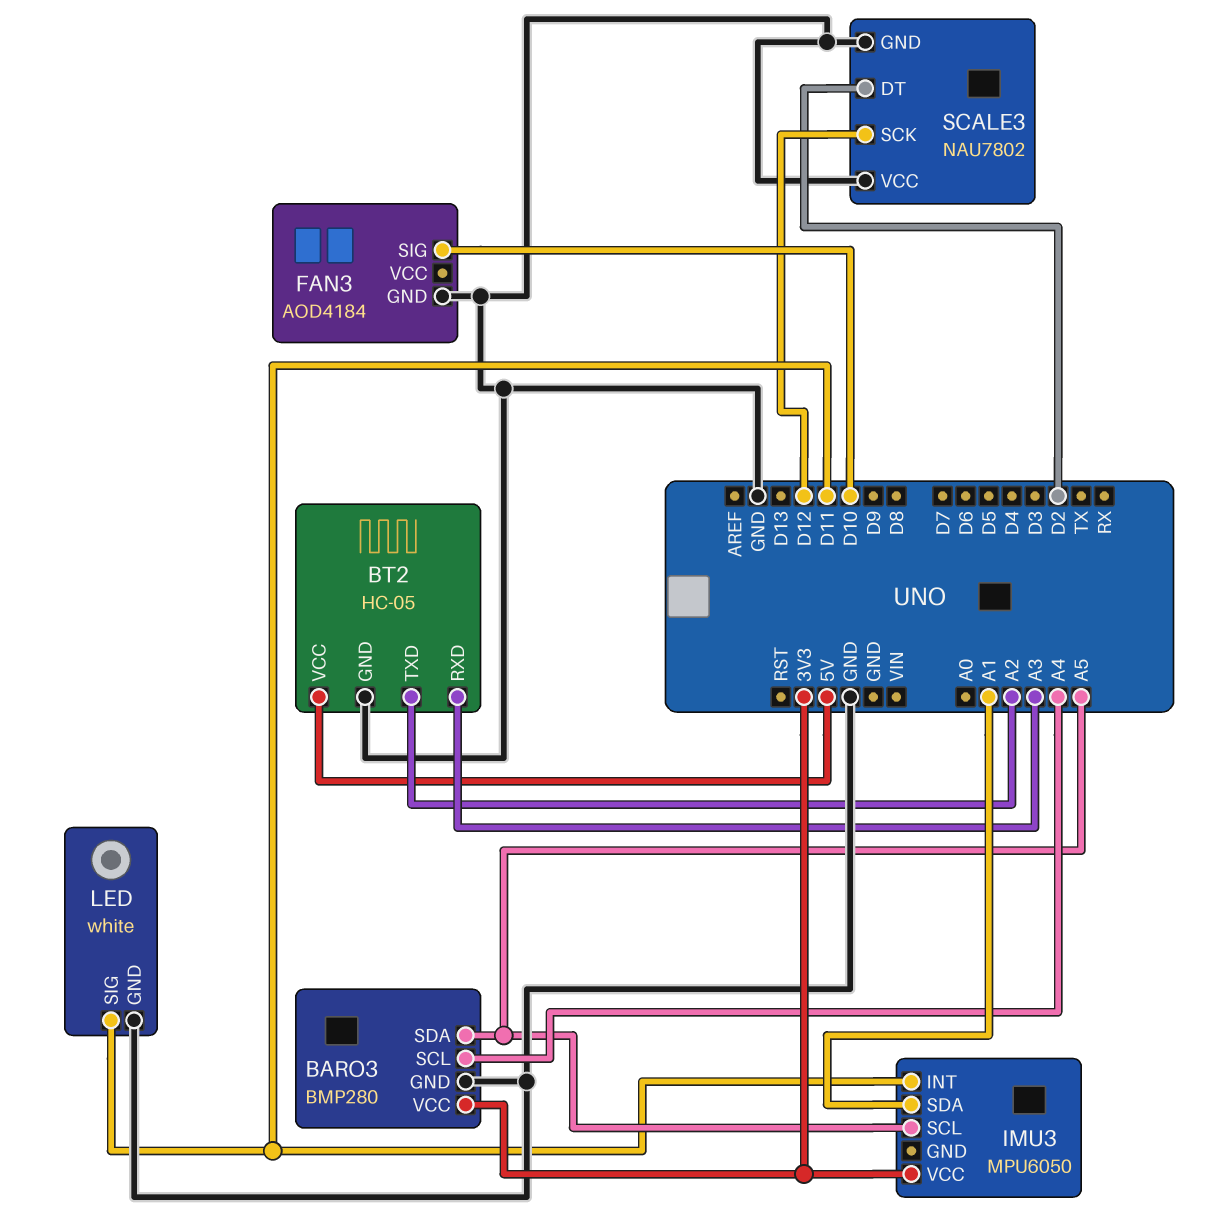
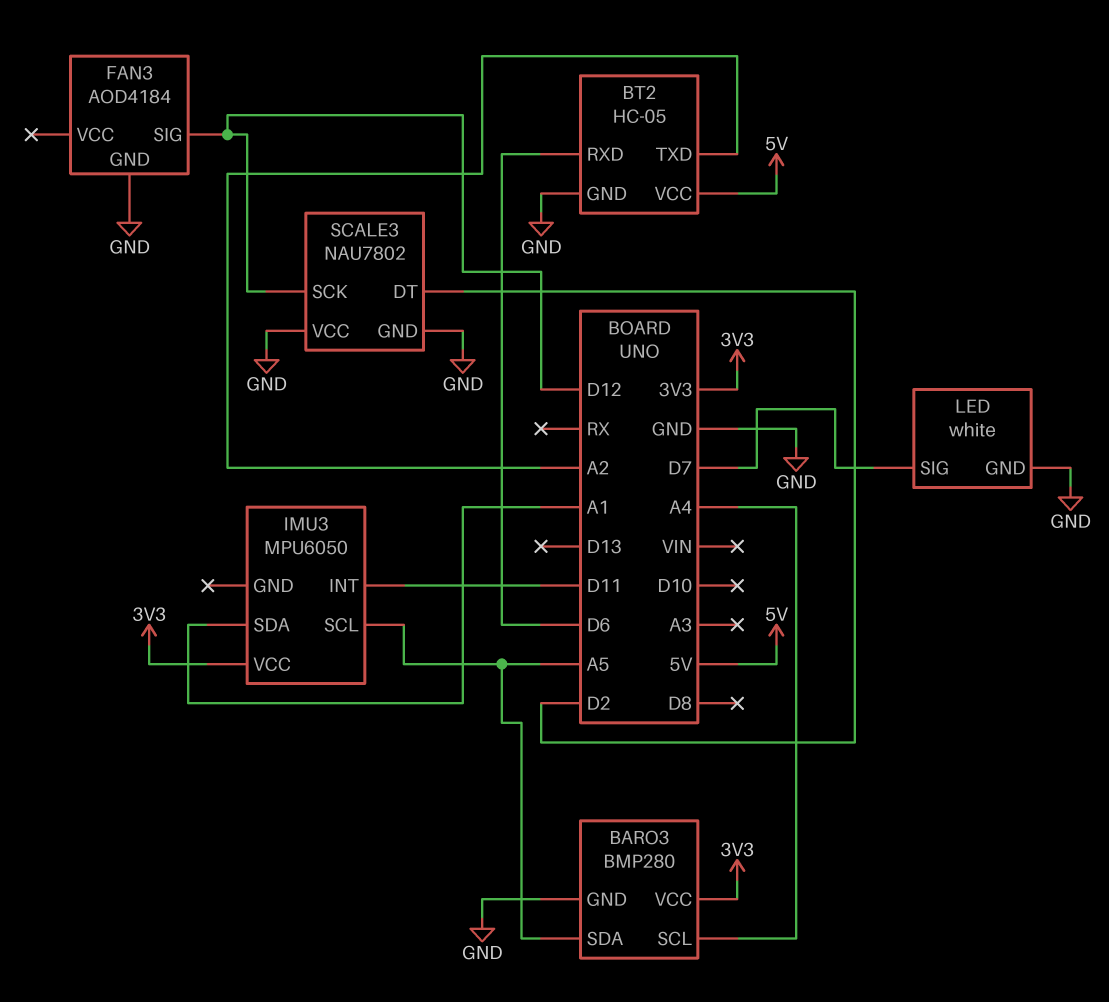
BT2 pin RXD: A3 -> D6
FAN3 pin SIG: D10 -> D12
LED pin SIG: D11 -> D7

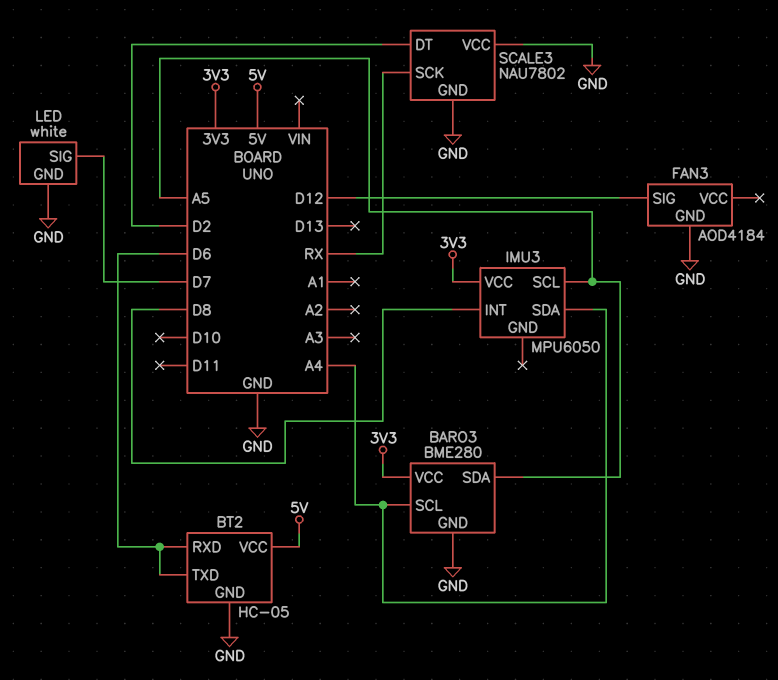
BARO3: BMP280 -> BME280
BT2 pin TXD: A2 -> D6
IMU3 pin INT: D11 -> D8
IMU3 pin SDA: A1 -> A4
SCALE3 pin SCK: D12 -> RX

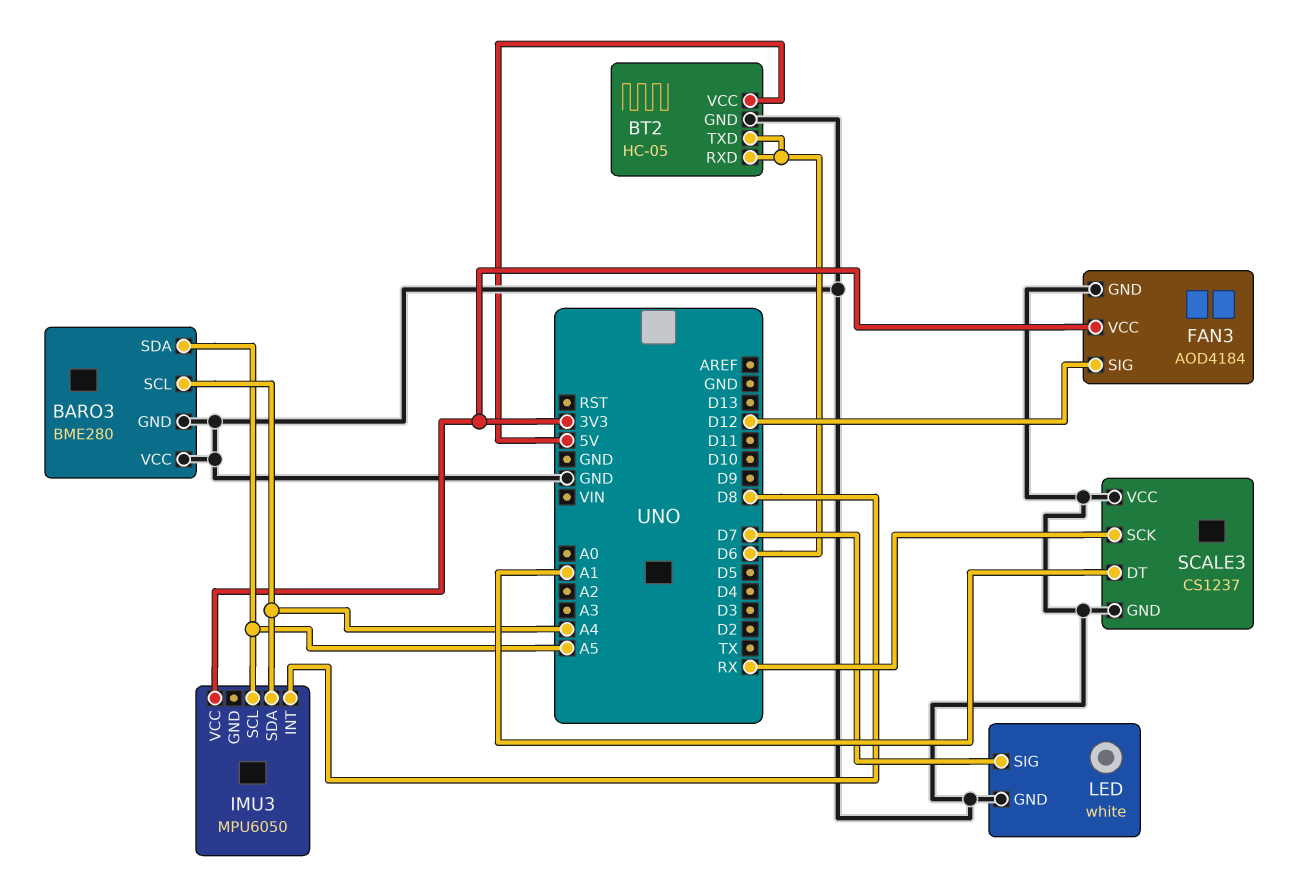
BARO3 pin VCC: 3V3 -> GND
FAN3 pin VCC: none -> 3V3
SCALE3: NAU7802 -> CS1237
SCALE3 pin DT: D2 -> A1

